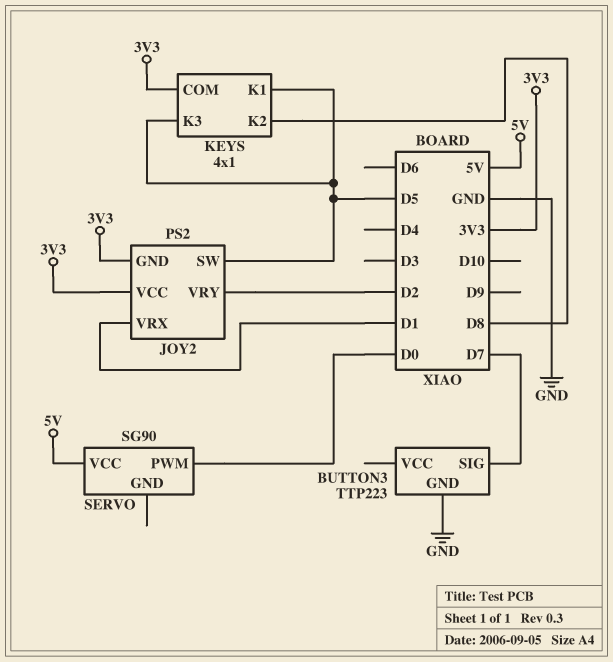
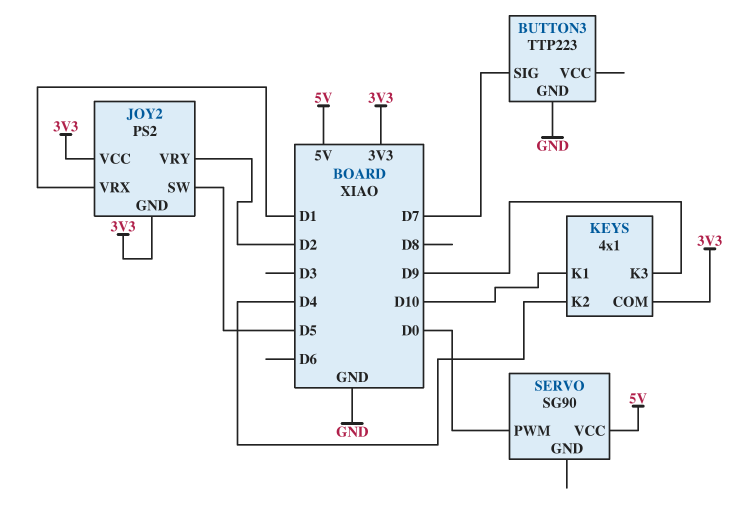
KEYS pin K1: D5 -> D10
KEYS pin K2: D8 -> D4
KEYS pin K3: D5 -> D9

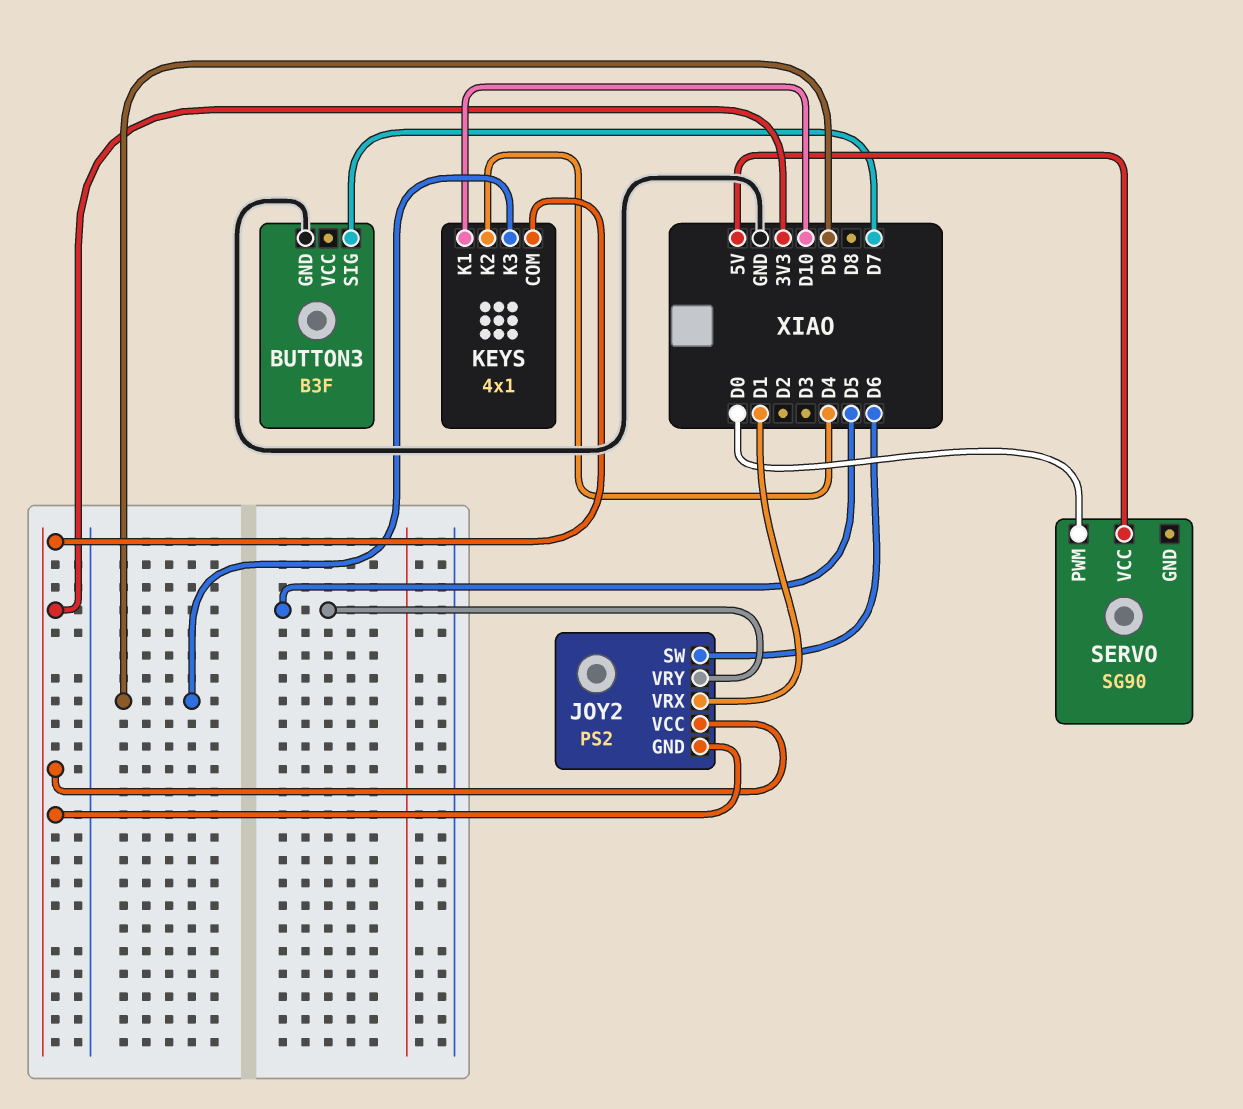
BUTTON3: TTP223 -> B3F
JOY2 pin SW: D5 -> D6
JOY2 pin VRY: D2 -> D5

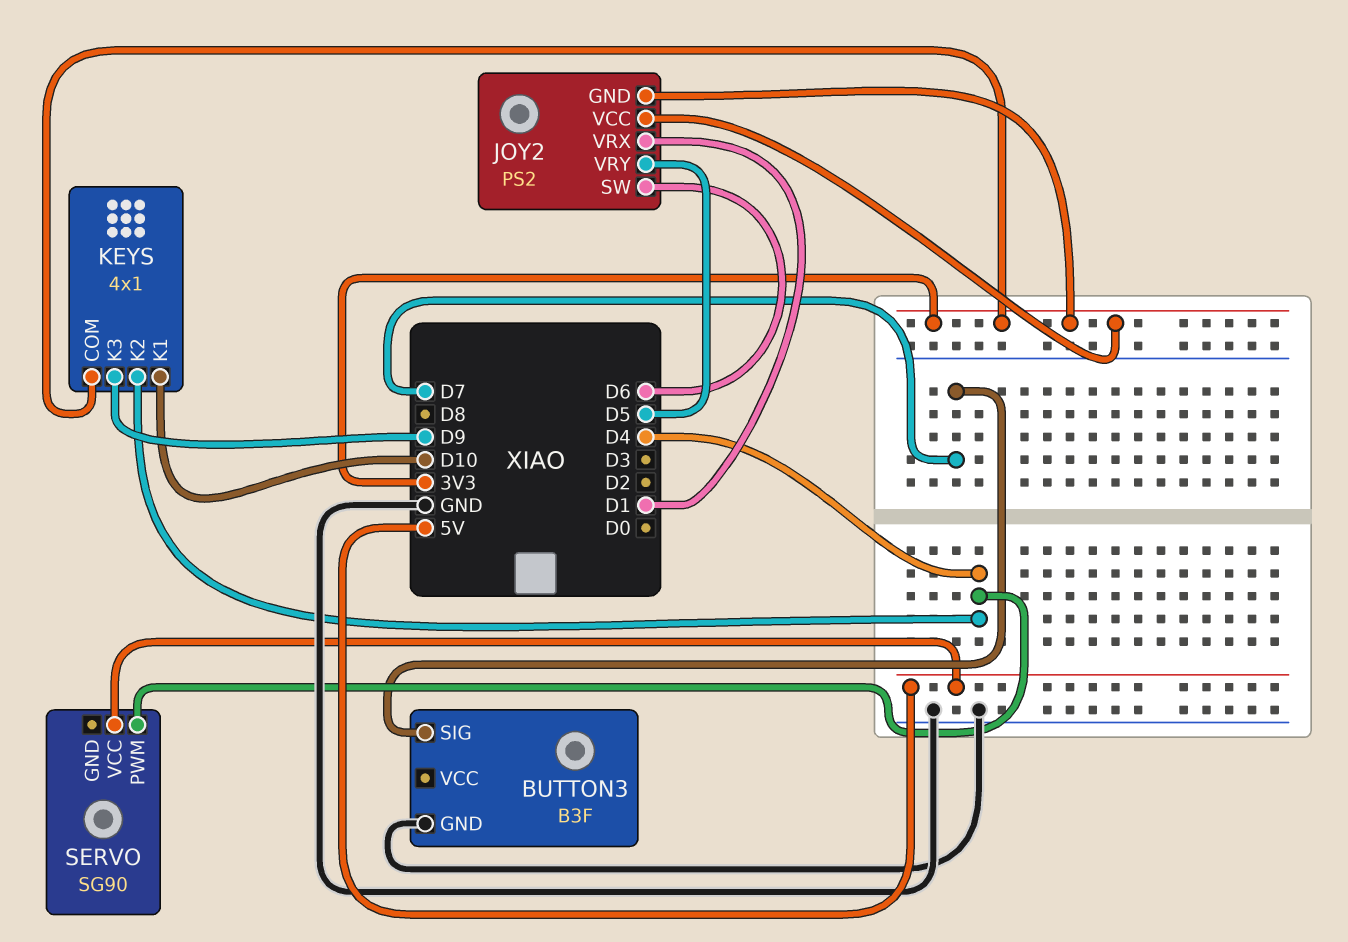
SERVO pin PWM: D0 -> D4

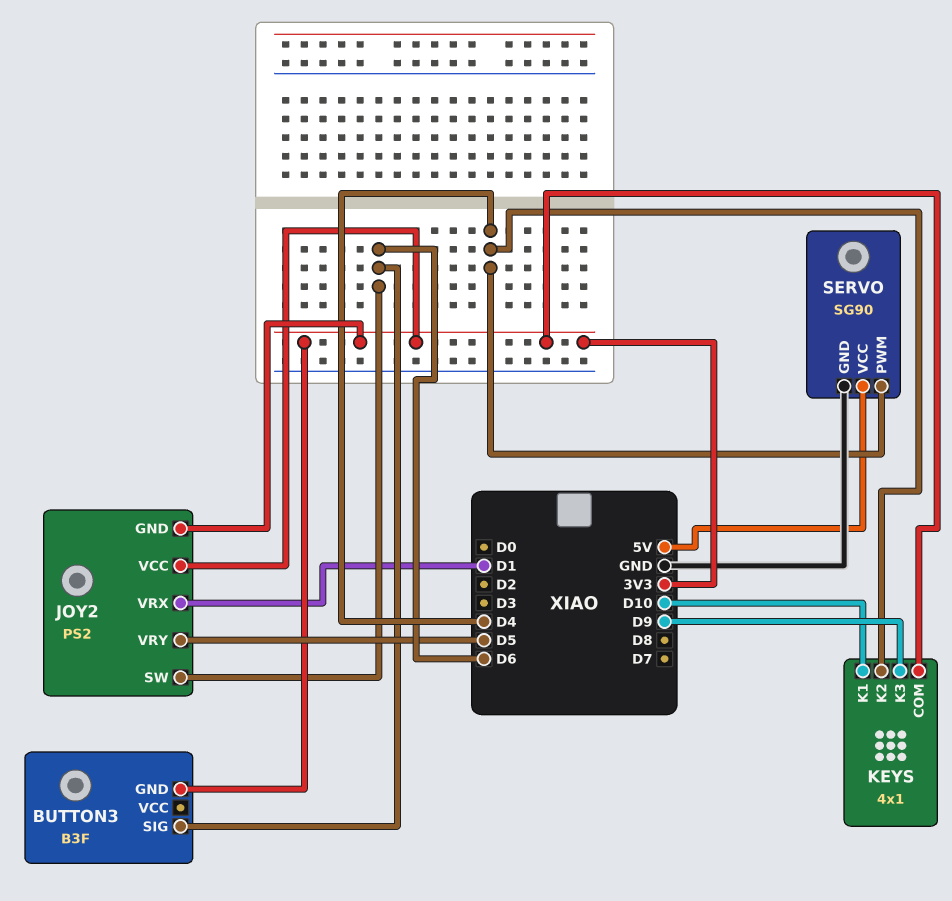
BUTTON3 pin GND: GND -> 3V3
BUTTON3 pin SIG: D7 -> D6
SERVO pin GND: none -> GND

